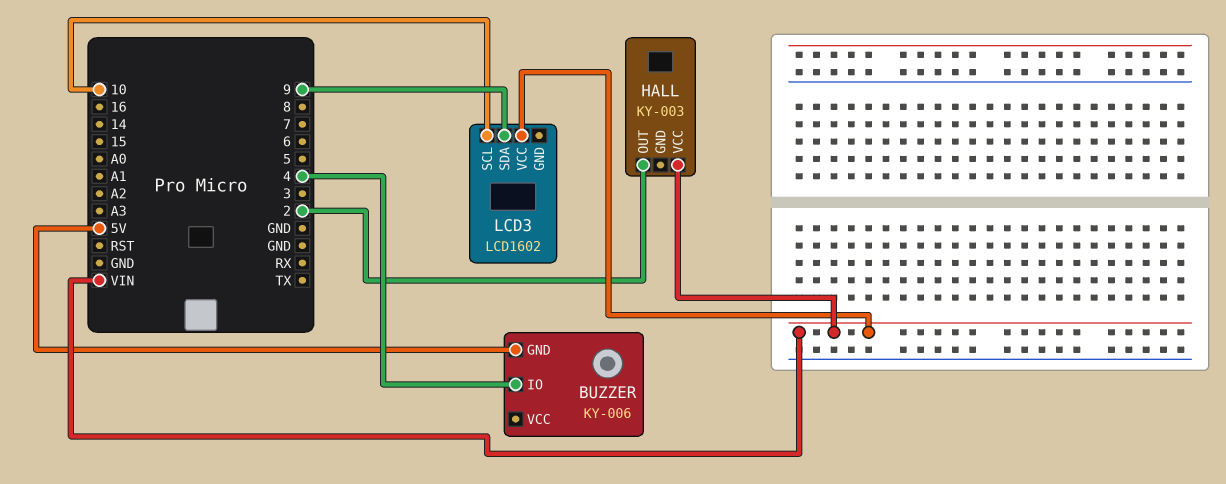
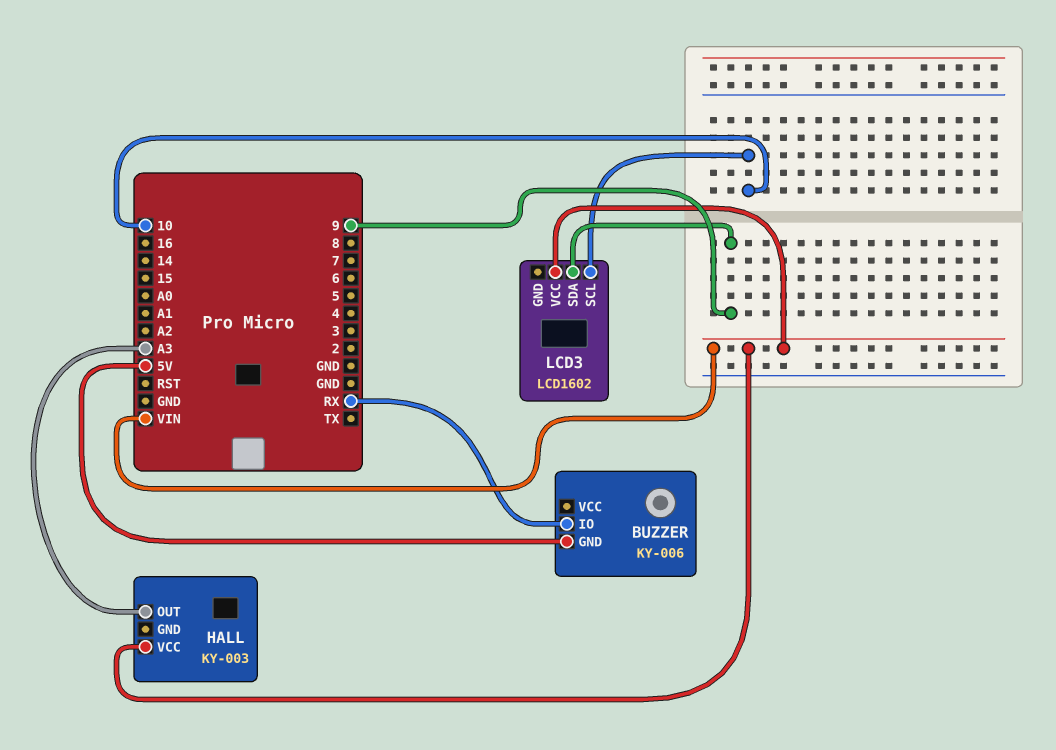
BUZZER pin IO: 4 -> RX
HALL pin OUT: 2 -> A3

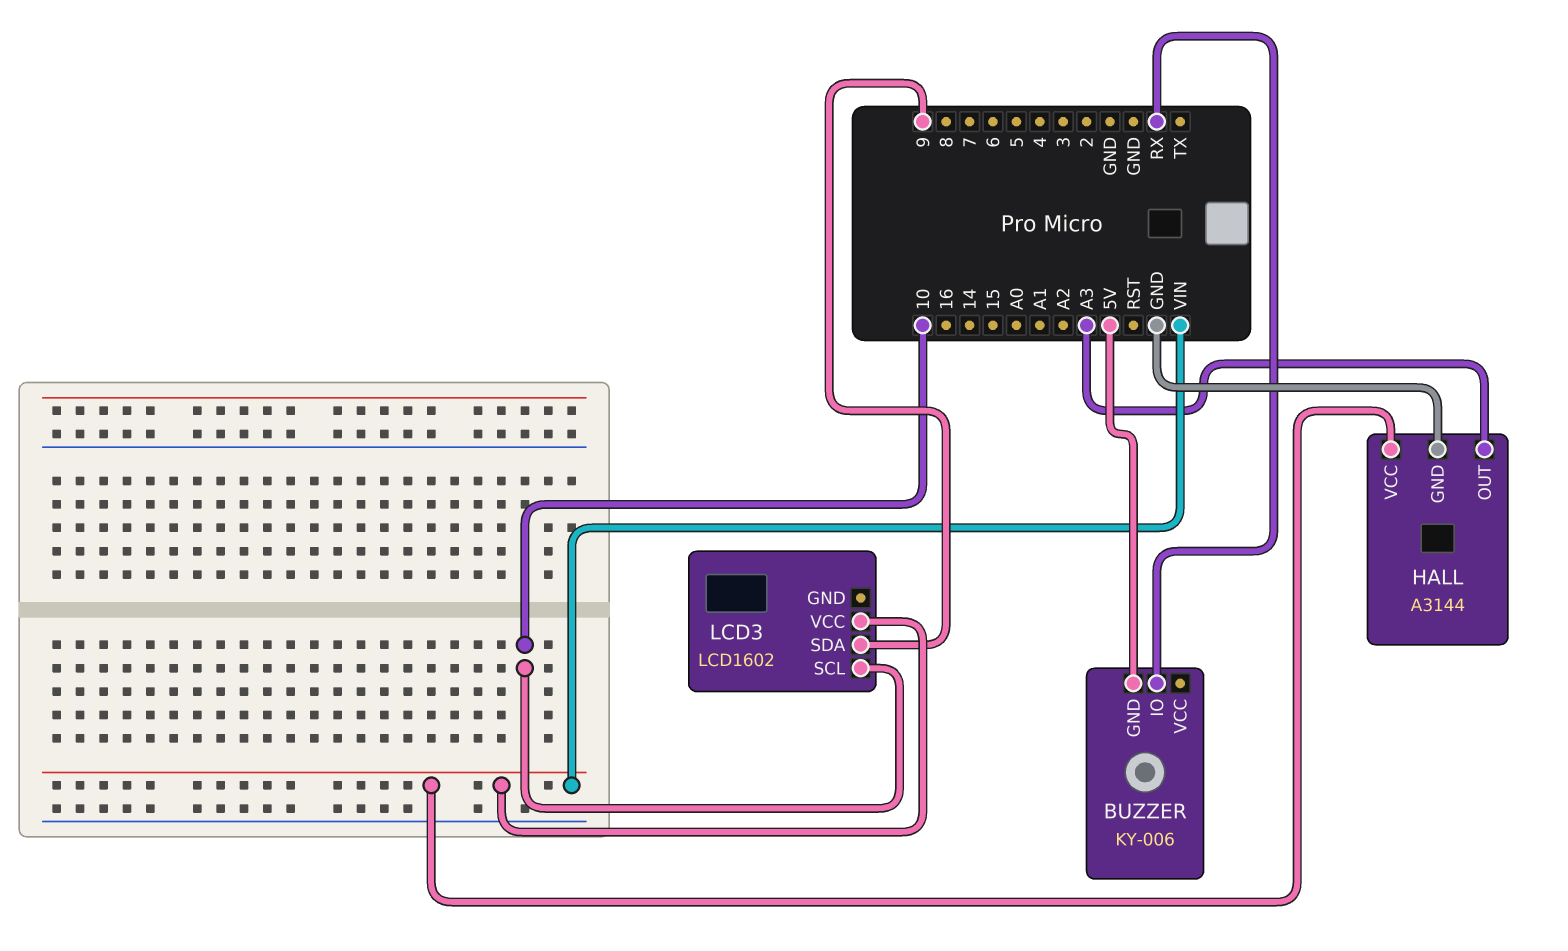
HALL: KY-003 -> A3144
HALL pin GND: none -> GND

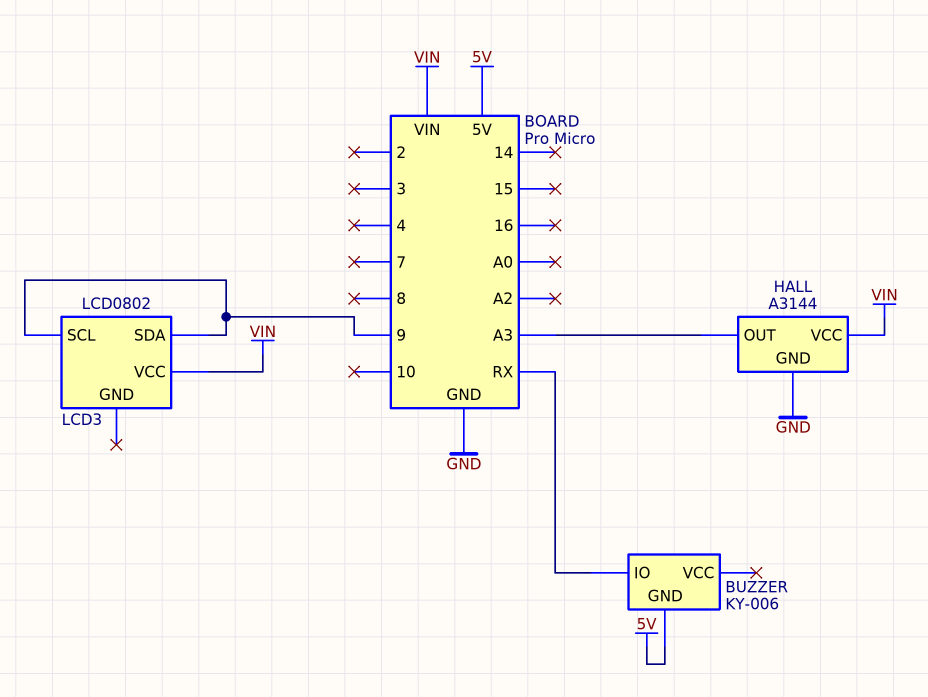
LCD3: LCD1602 -> LCD0802
LCD3 pin SCL: 10 -> 9

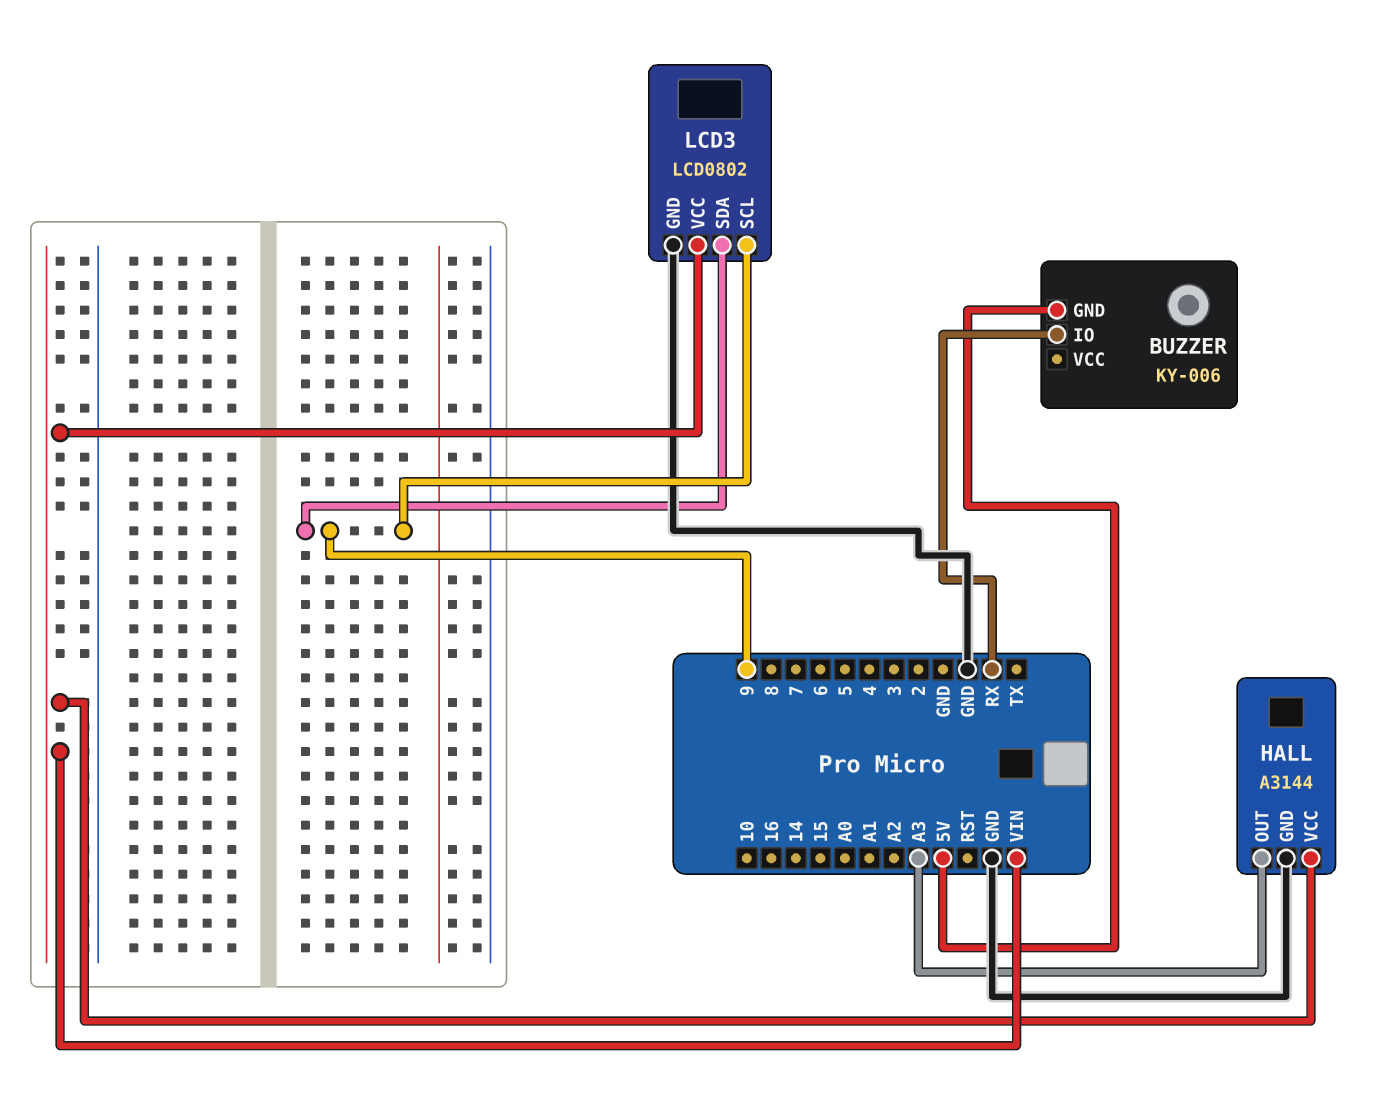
LCD3 pin GND: none -> GND

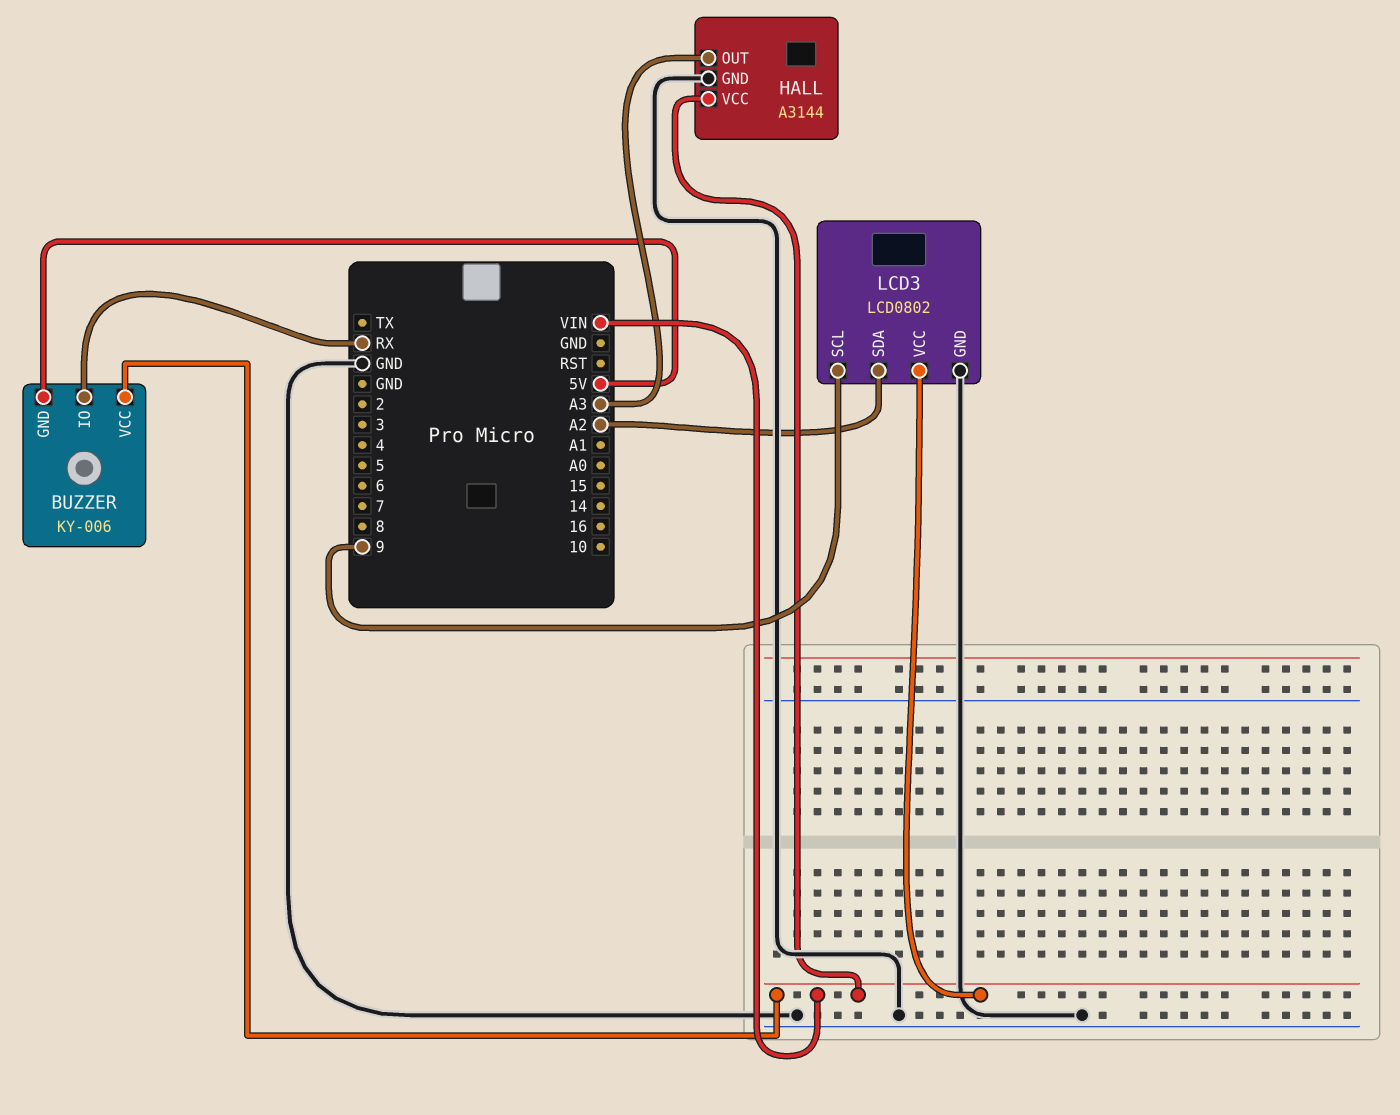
BUZZER pin VCC: none -> VIN
LCD3 pin SDA: 9 -> A2

